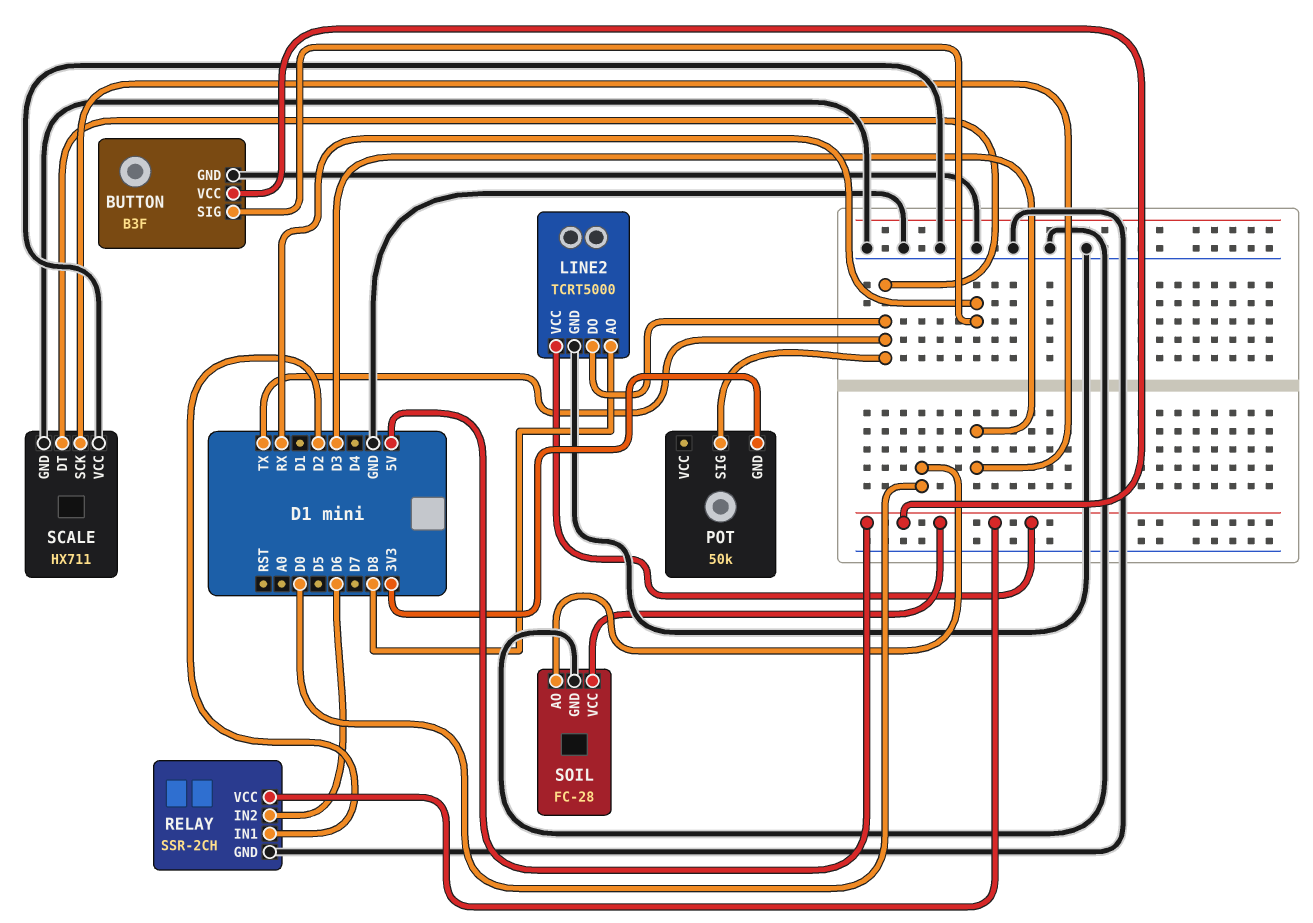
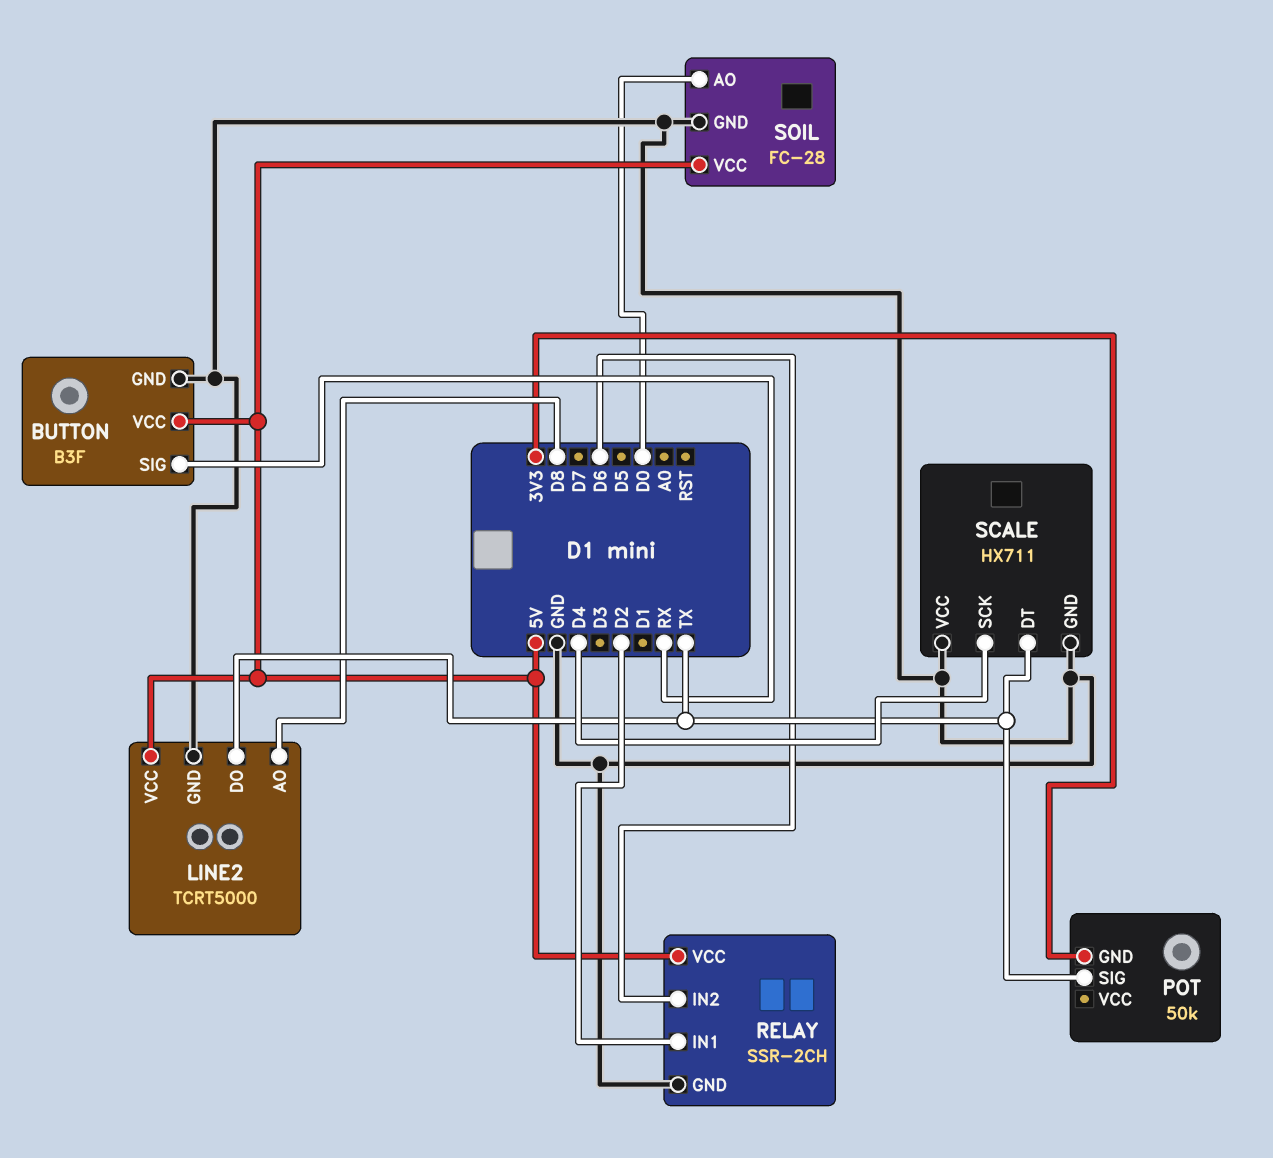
SCALE pin SCK: D3 -> D4

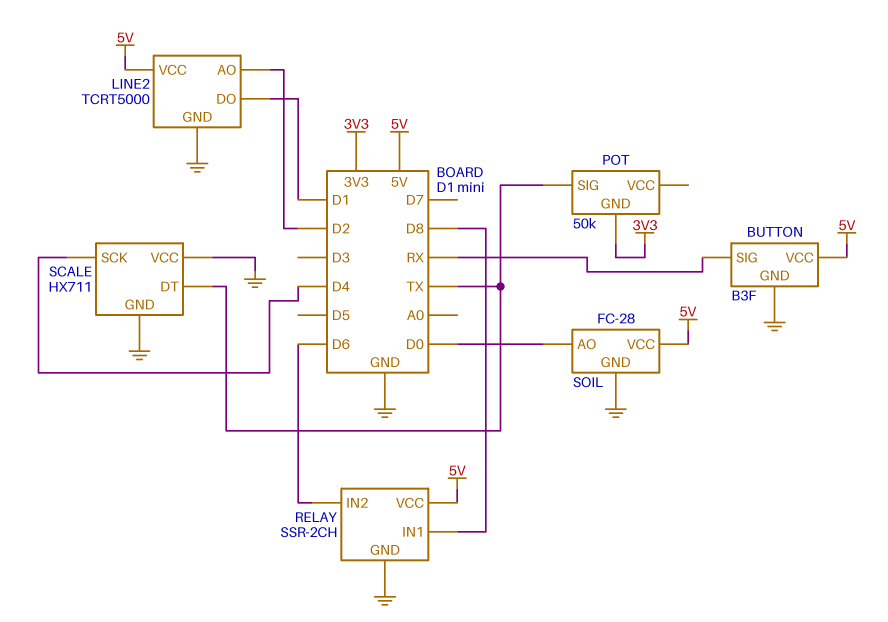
LINE2 pin AO: D8 -> D2
LINE2 pin DO: TX -> D1
RELAY pin IN1: D2 -> D8

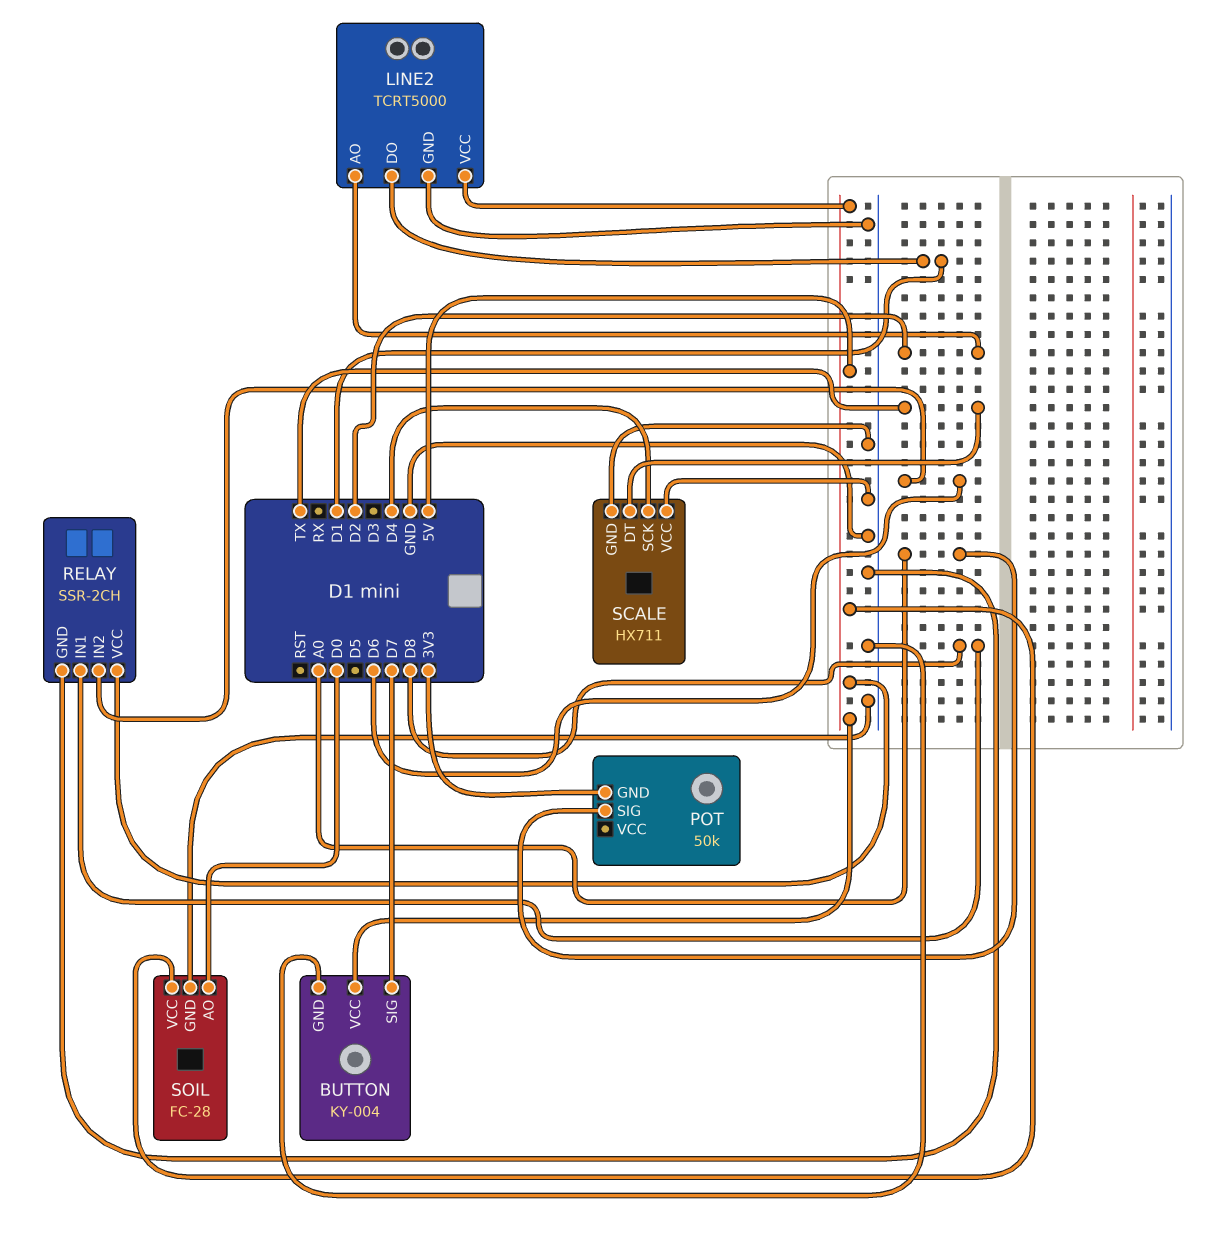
BUTTON: B3F -> KY-004
BUTTON pin SIG: RX -> D7
POT pin SIG: TX -> A0

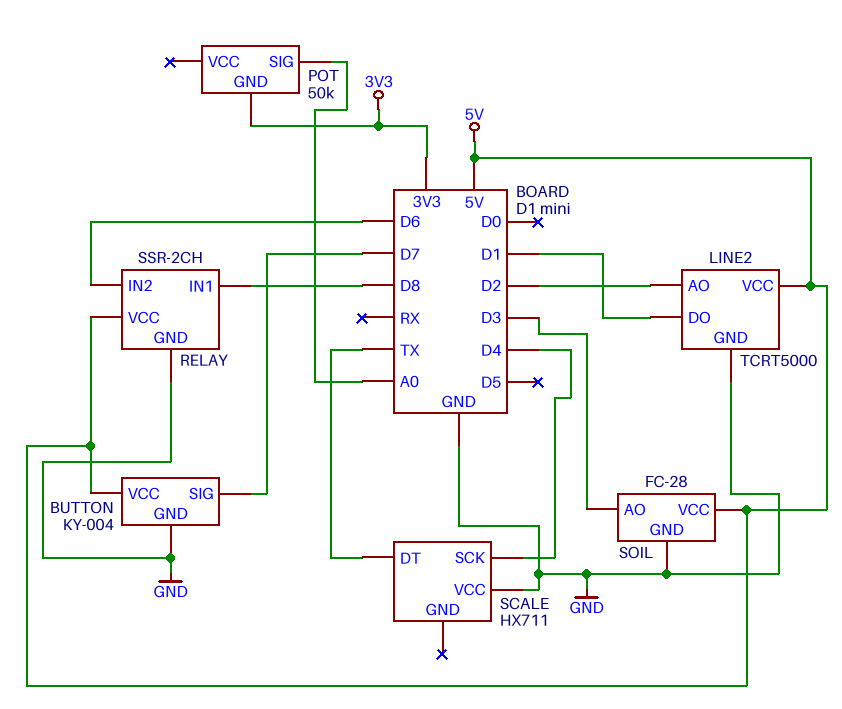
SCALE pin GND: GND -> none
SOIL pin AO: D0 -> D3

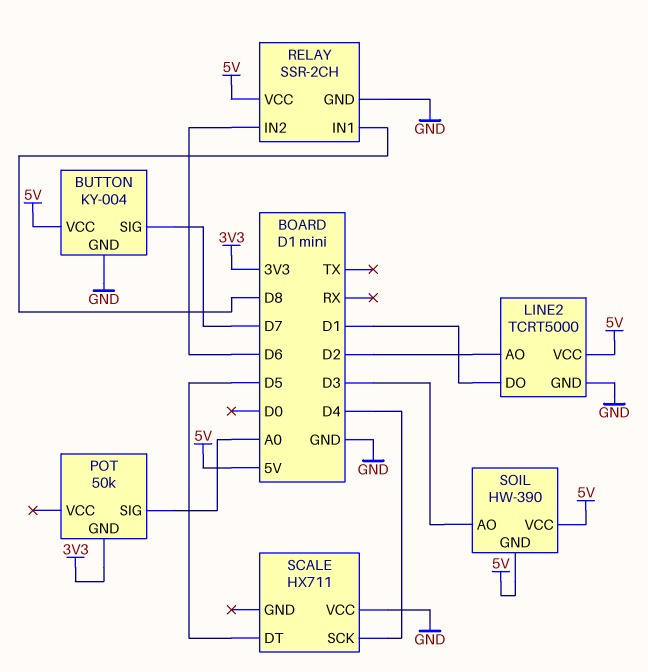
SCALE pin DT: TX -> D5
SOIL: FC-28 -> HW-390
SOIL pin GND: GND -> 5V

